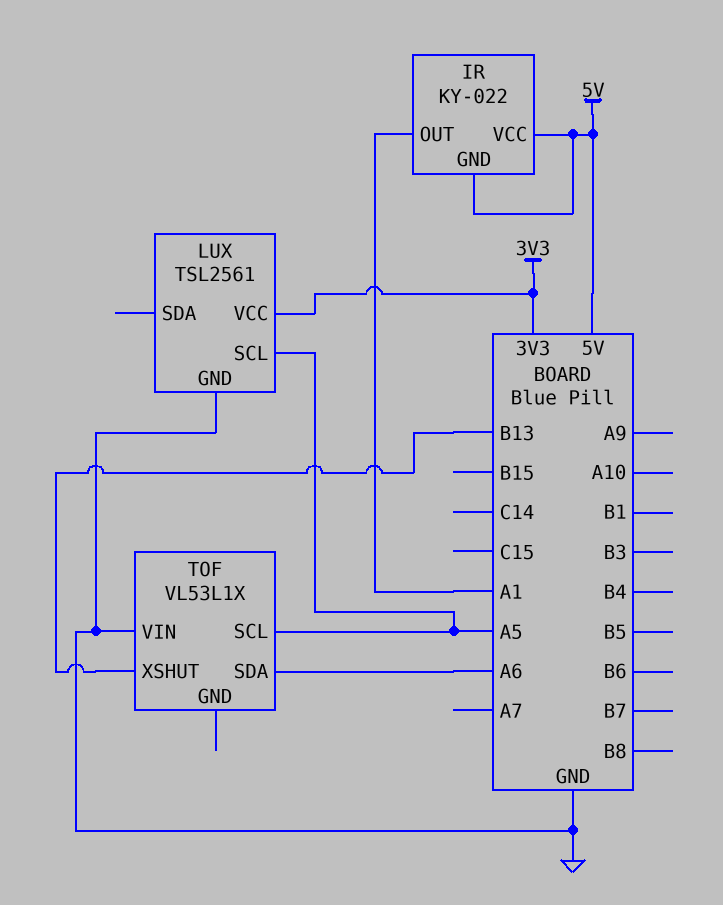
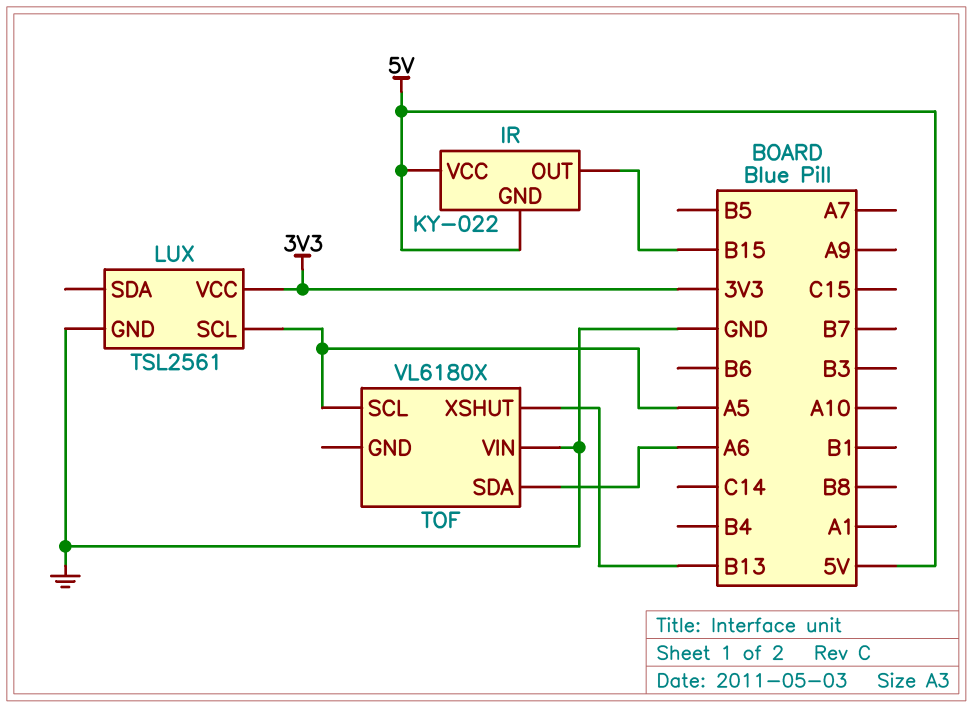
IR pin OUT: A1 -> B15
TOF: VL53L1X -> VL6180X

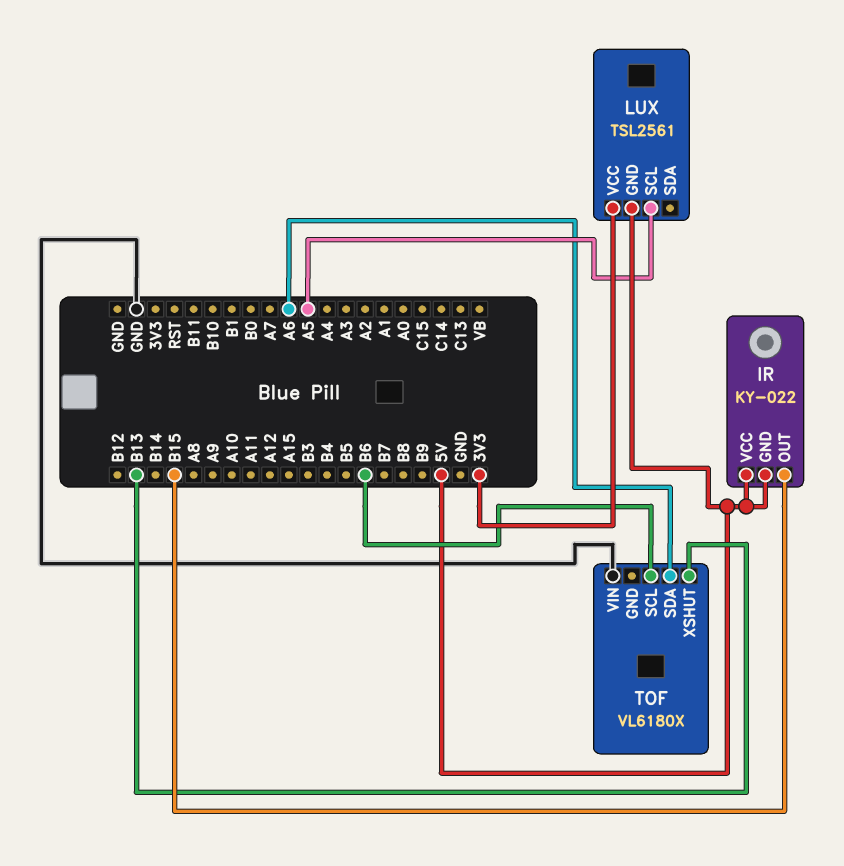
LUX pin GND: GND -> 5V
TOF pin SCL: A5 -> B6

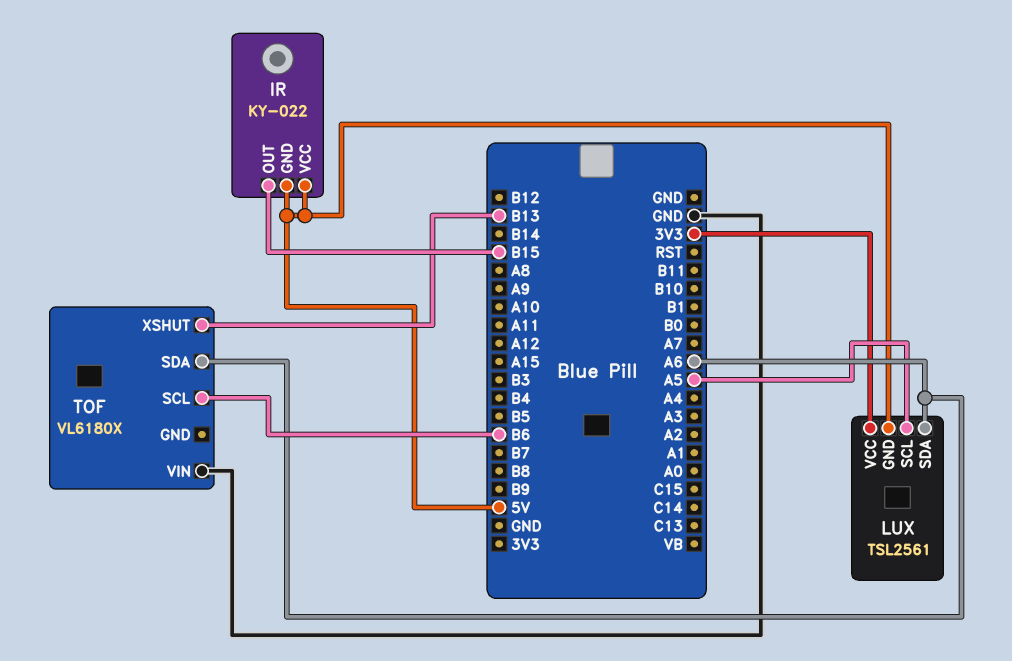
LUX pin SDA: none -> A6

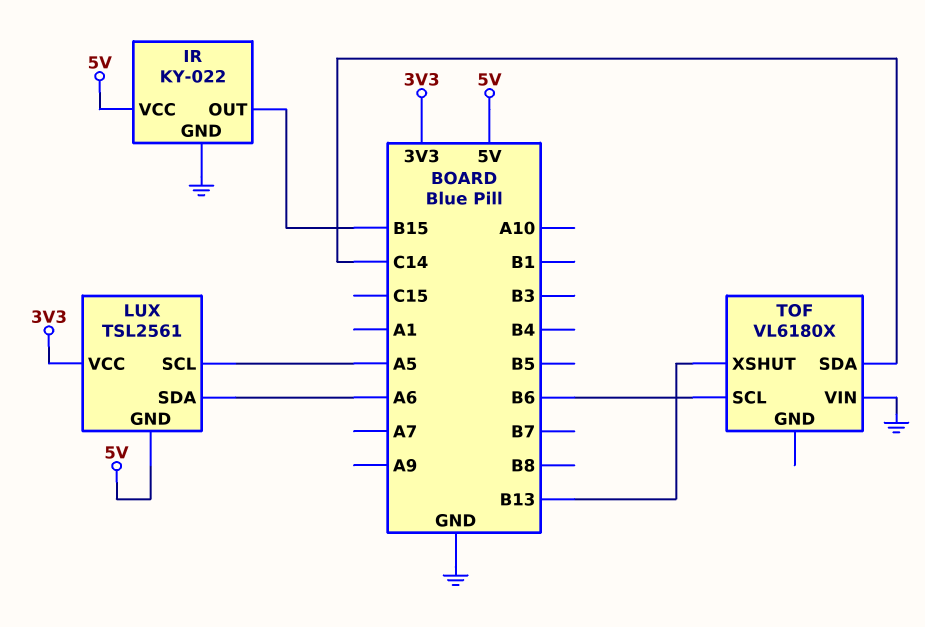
IR pin GND: 5V -> GND
TOF pin SDA: A6 -> C14

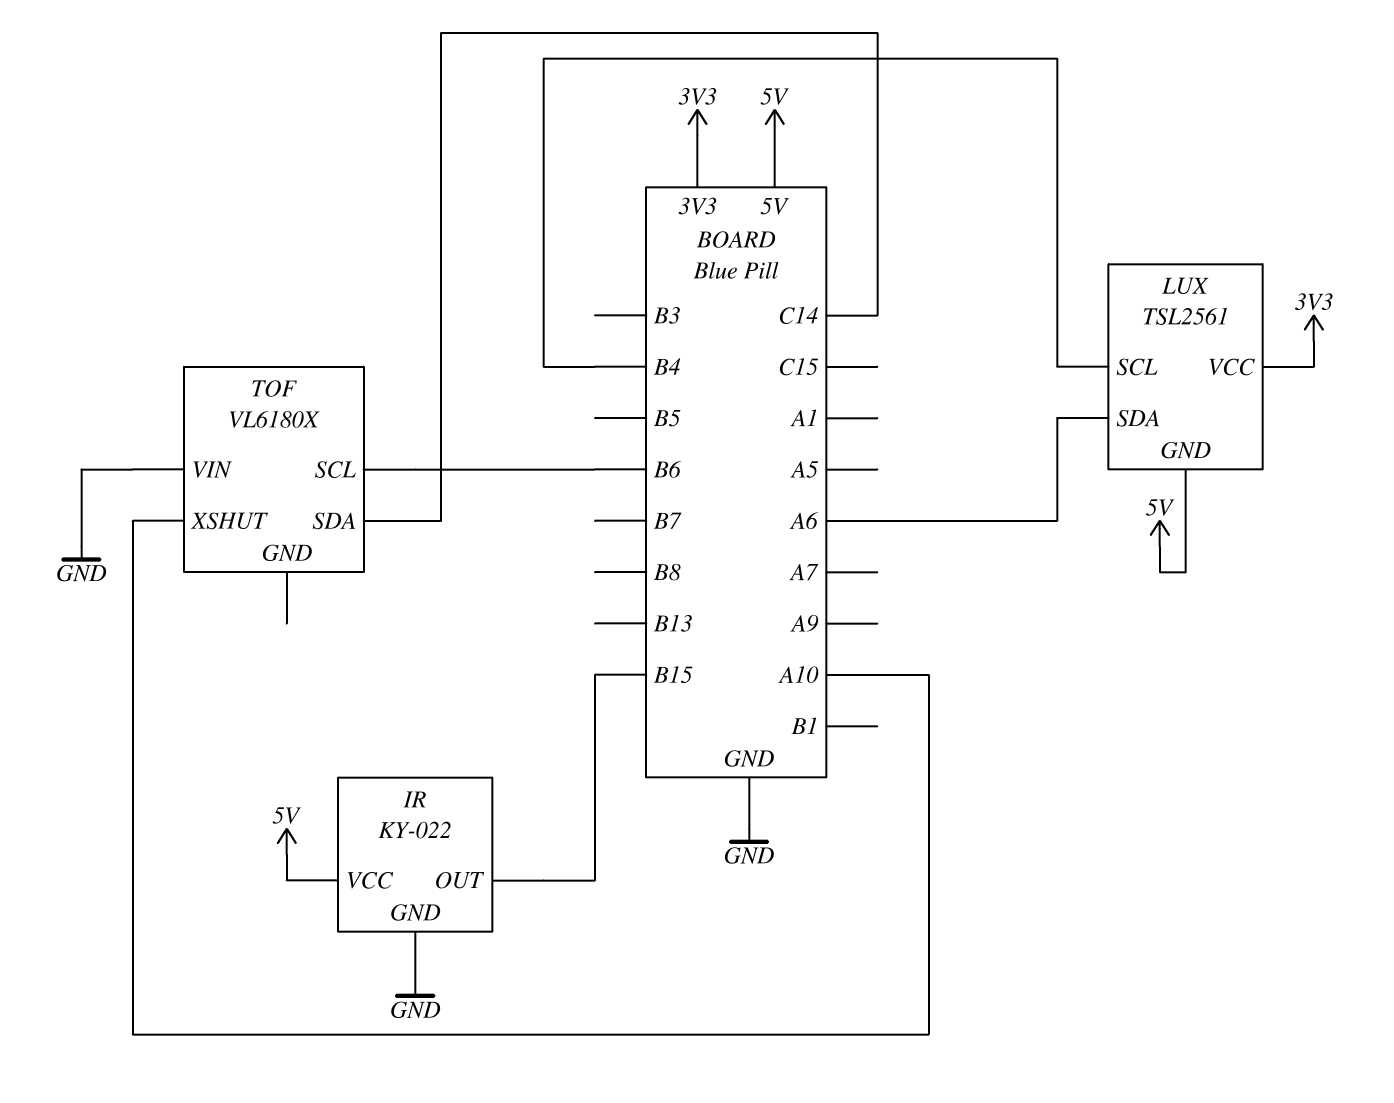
LUX pin SCL: A5 -> B4
TOF pin XSHUT: B13 -> A10

